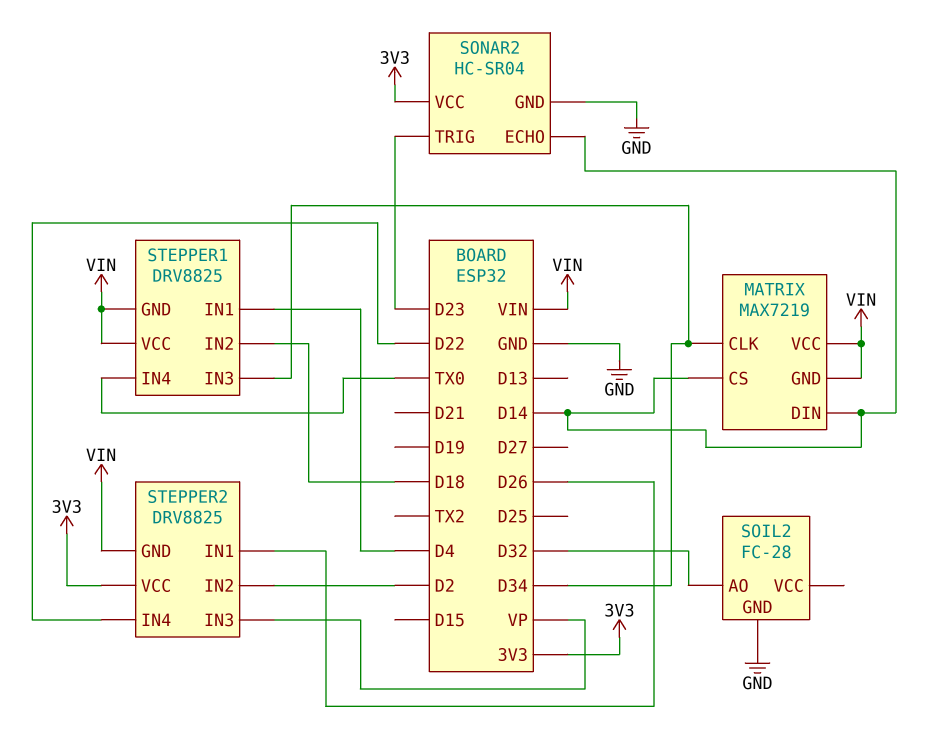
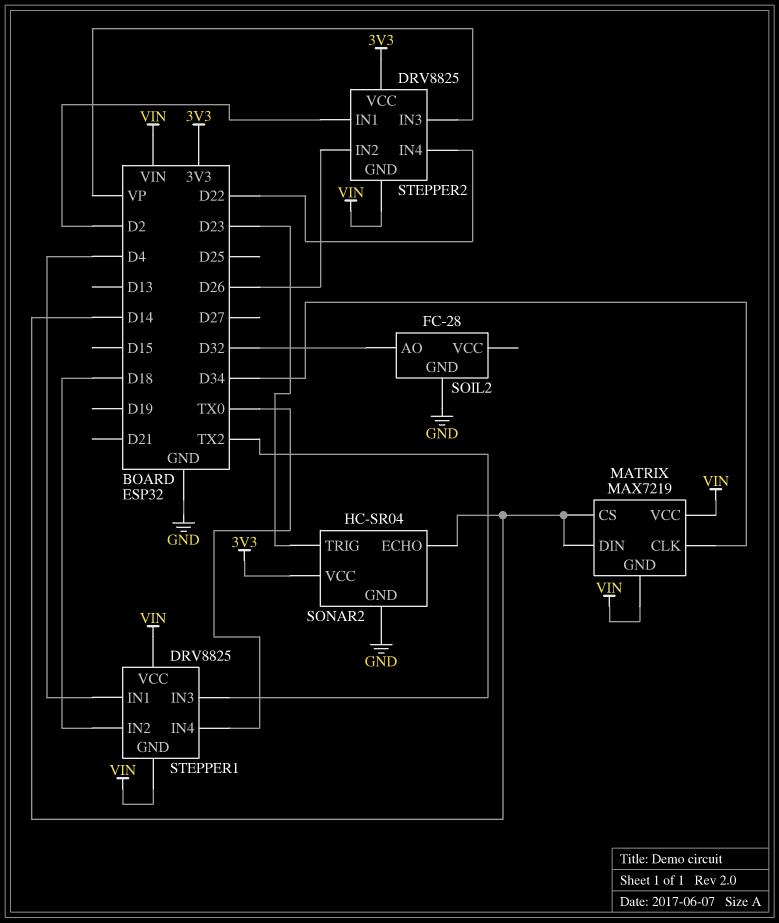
STEPPER1 pin IN3: D34 -> TX2
STEPPER2 pin IN1: D26 -> D2
STEPPER2 pin IN2: D2 -> D26

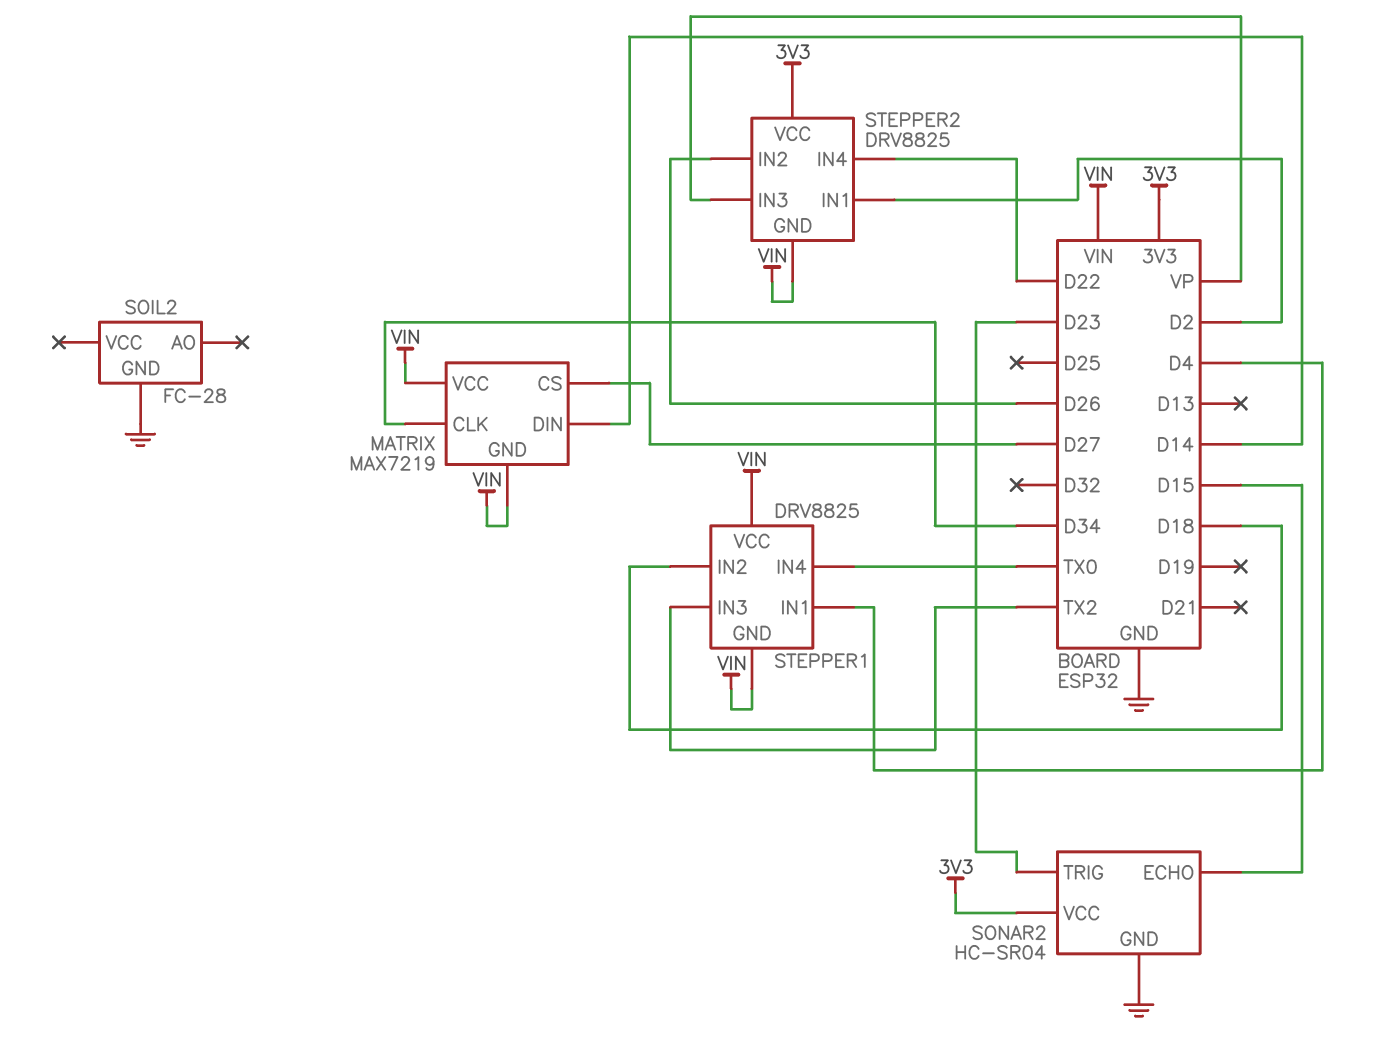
MATRIX pin CS: D14 -> D27
SOIL2 pin AO: D32 -> none
SONAR2 pin ECHO: D14 -> D15

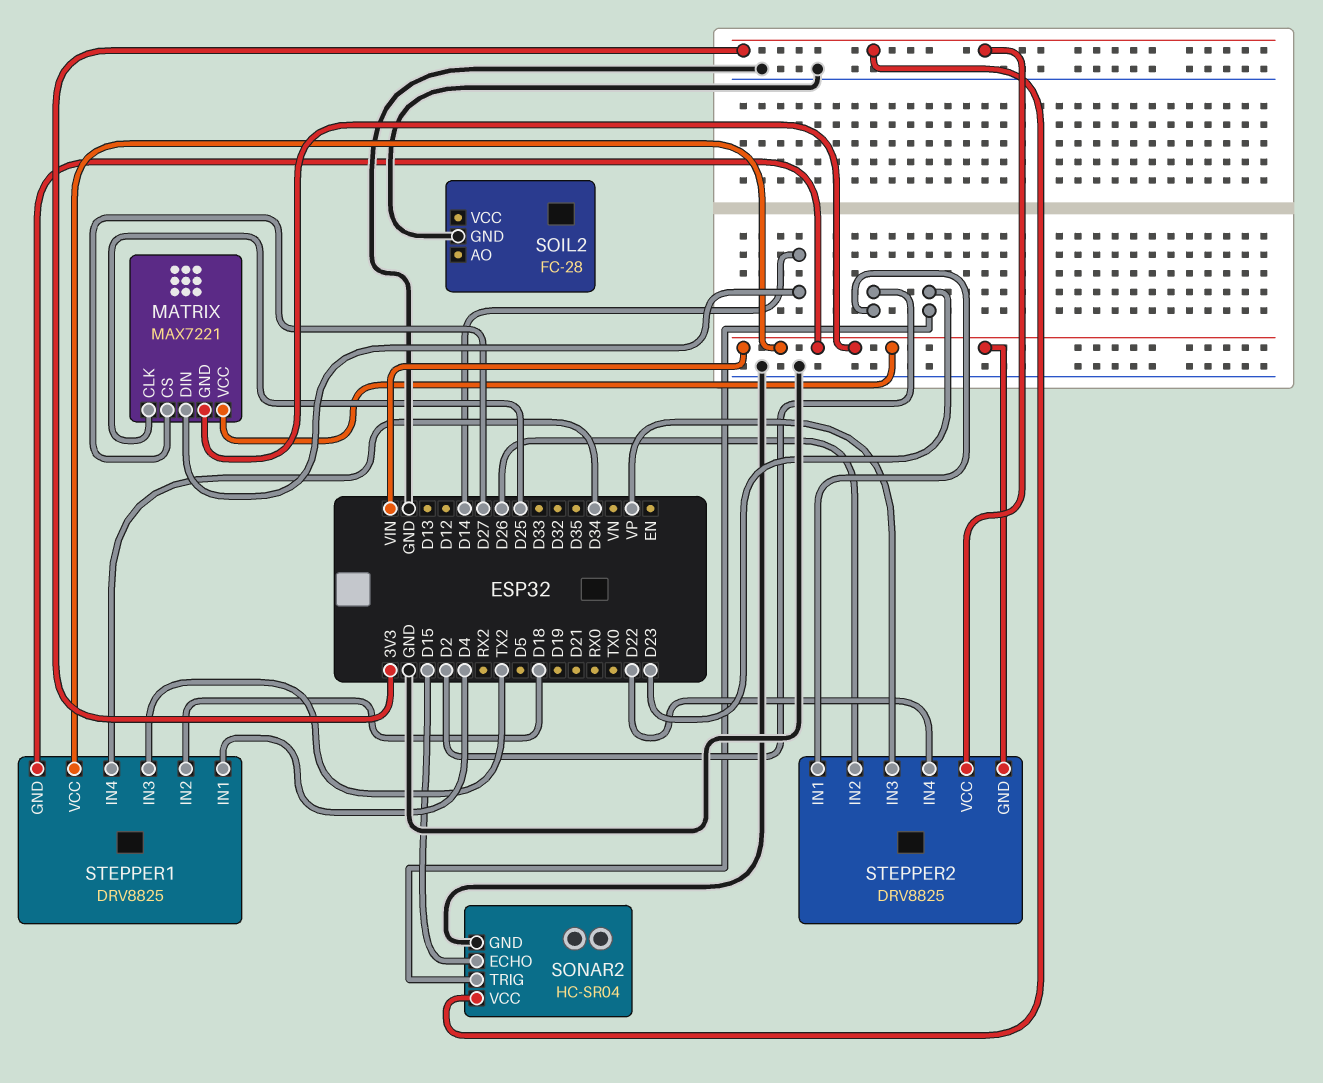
MATRIX: MAX7219 -> MAX7221
MATRIX pin CLK: D34 -> D25
STEPPER1 pin IN4: TX0 -> D34

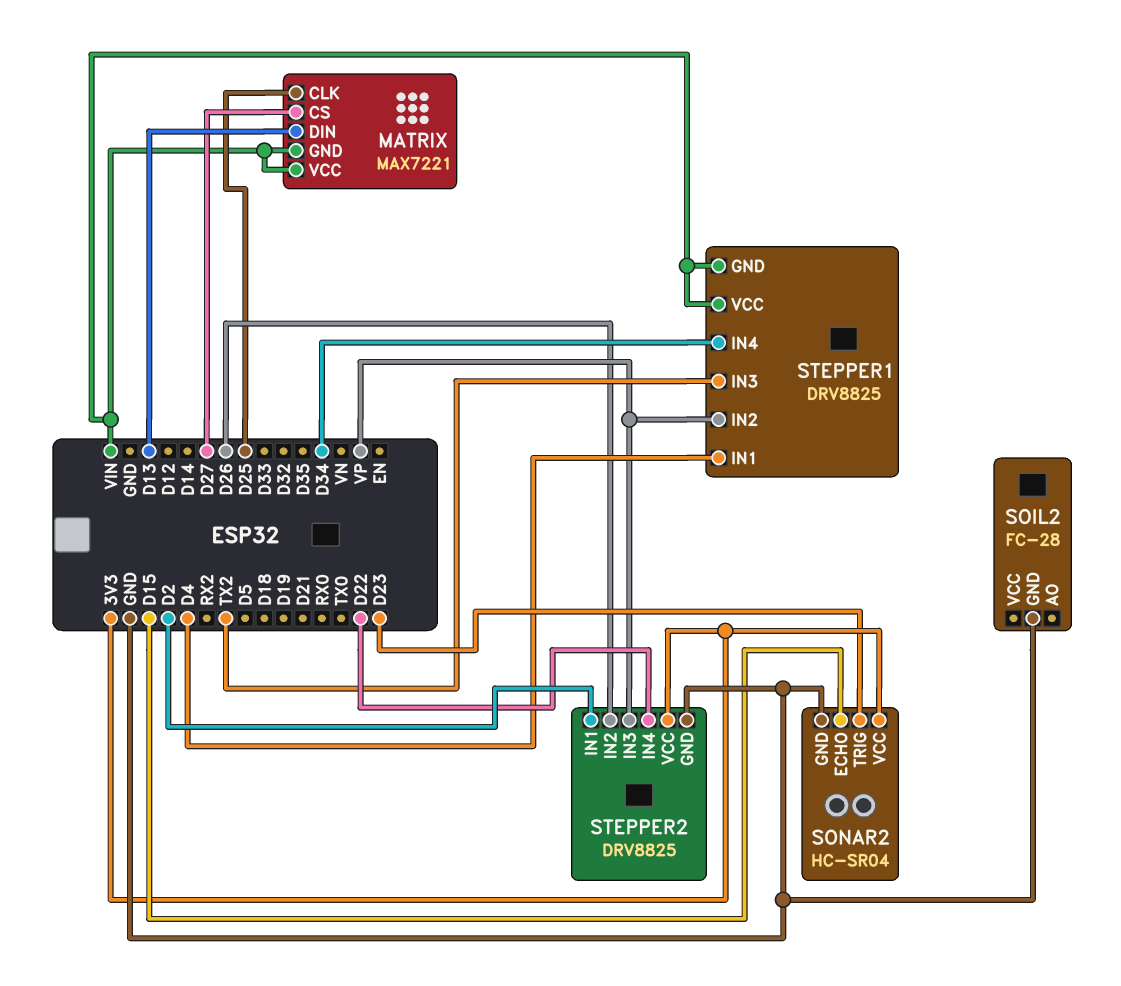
MATRIX pin DIN: D14 -> D13
STEPPER1 pin IN2: D18 -> VP
STEPPER2 pin GND: VIN -> GND

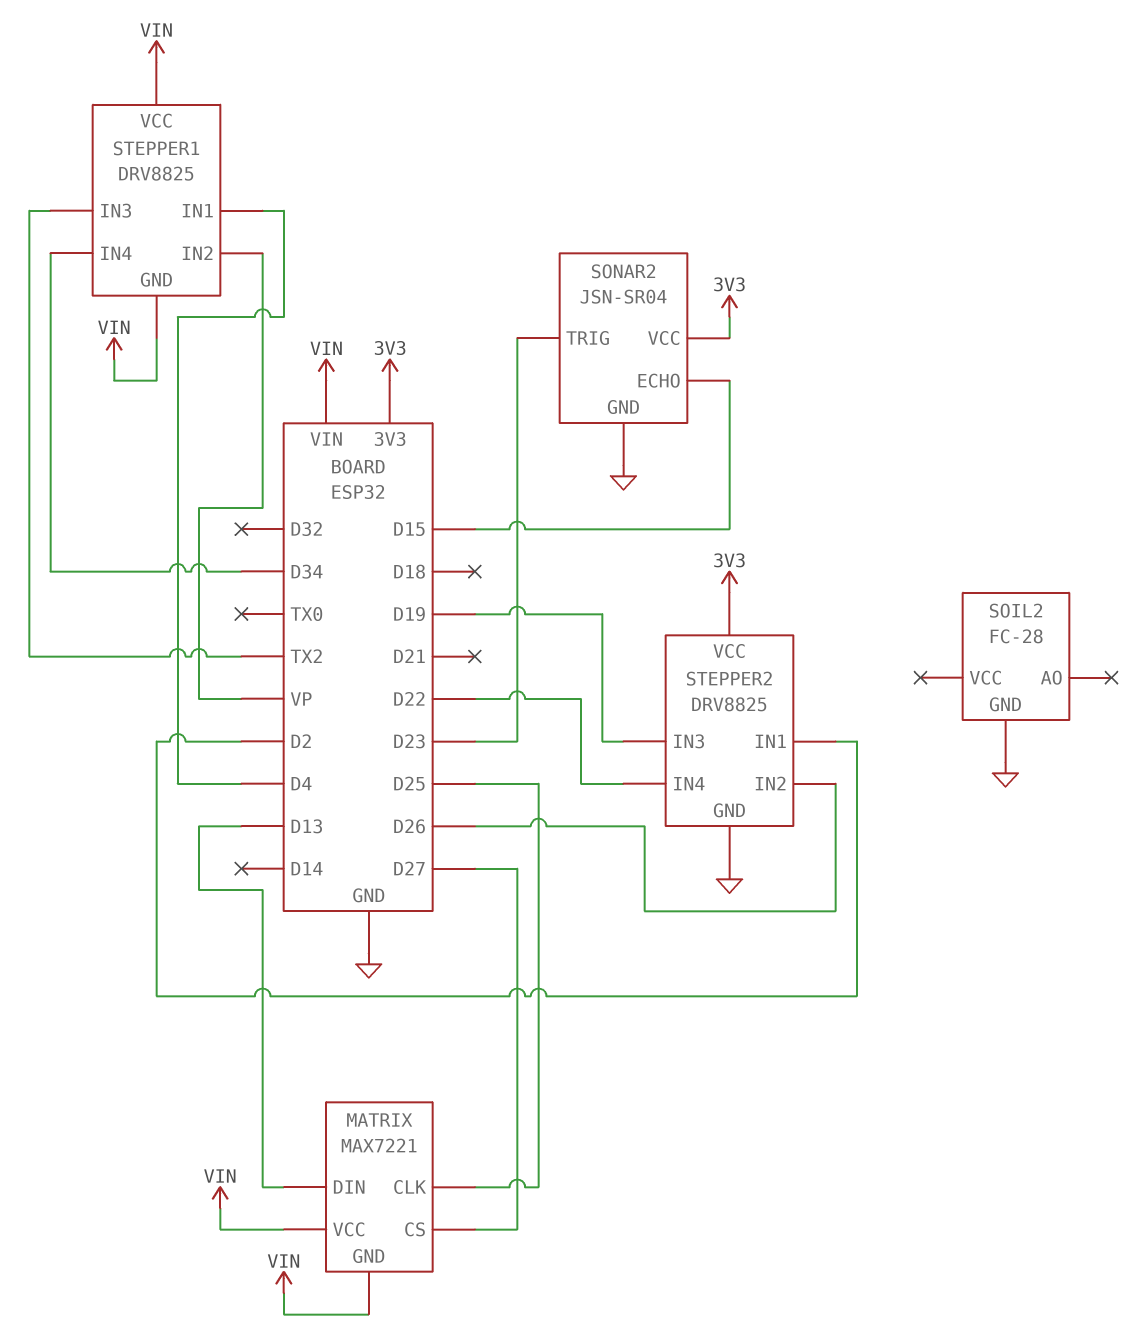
SONAR2: HC-SR04 -> JSN-SR04
STEPPER2 pin IN3: VP -> D19

